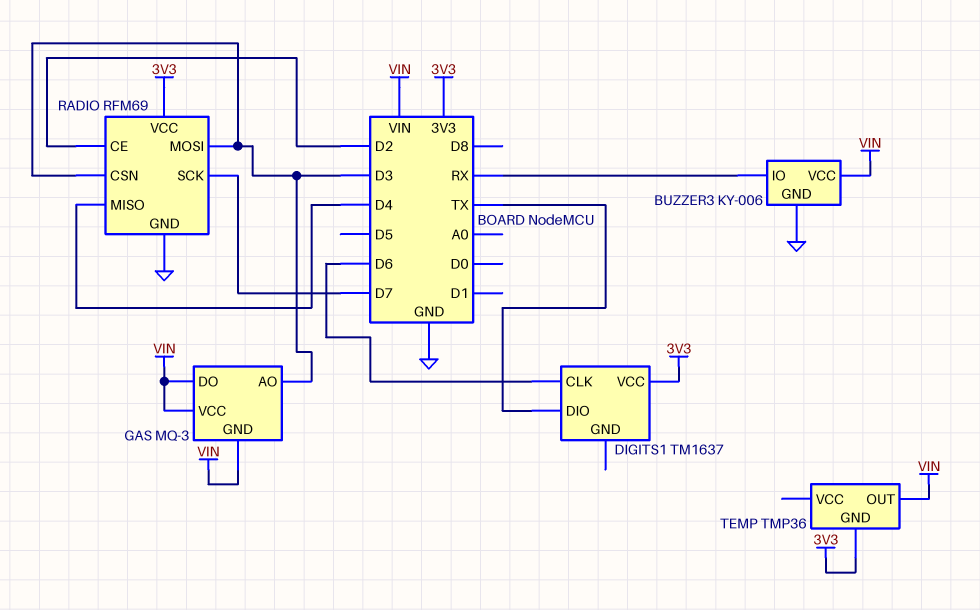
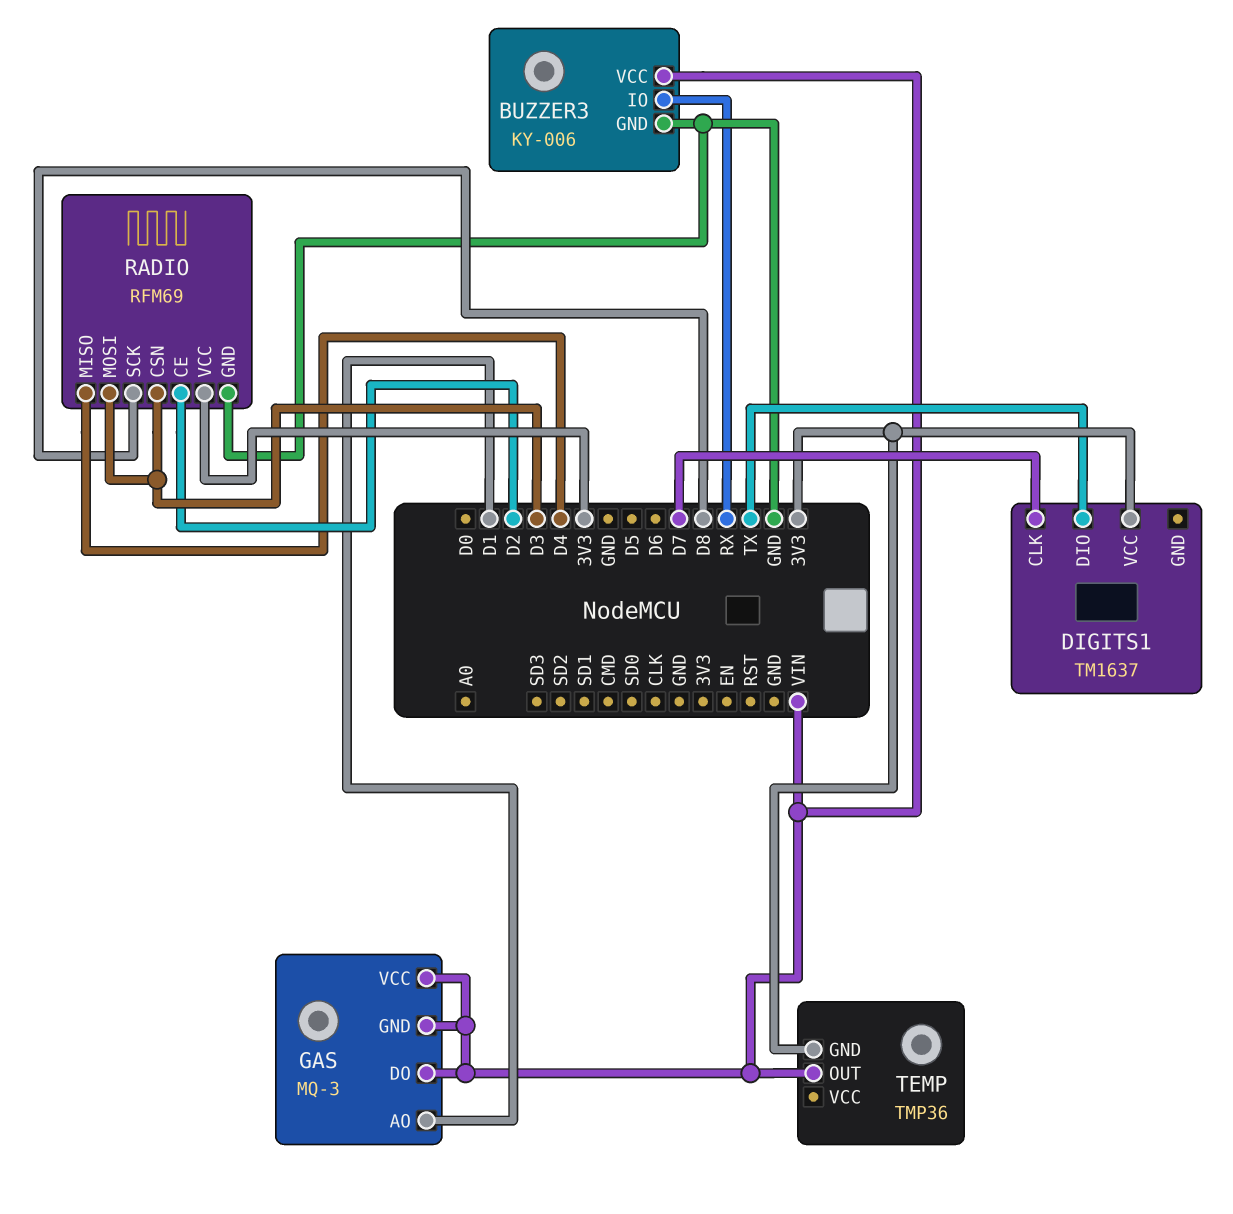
DIGITS1 pin CLK: D6 -> D7
GAS pin AO: D3 -> D1
RADIO pin SCK: D7 -> D8

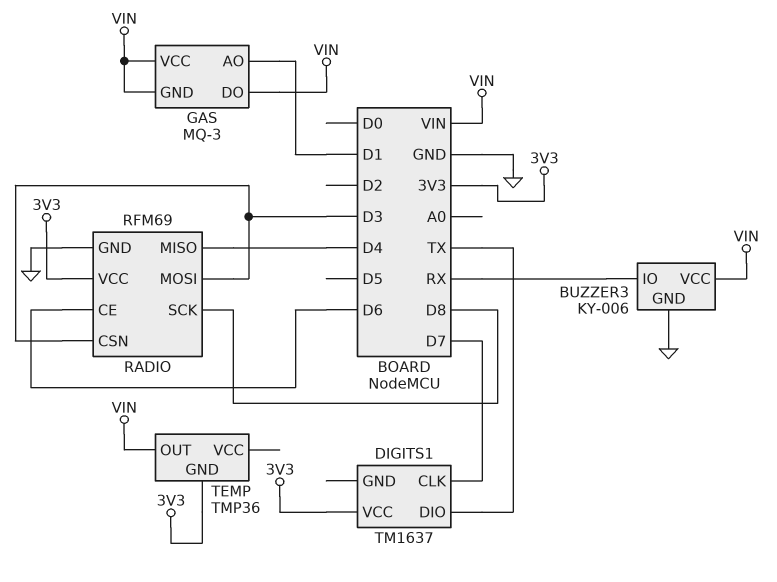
RADIO pin CE: D2 -> D6

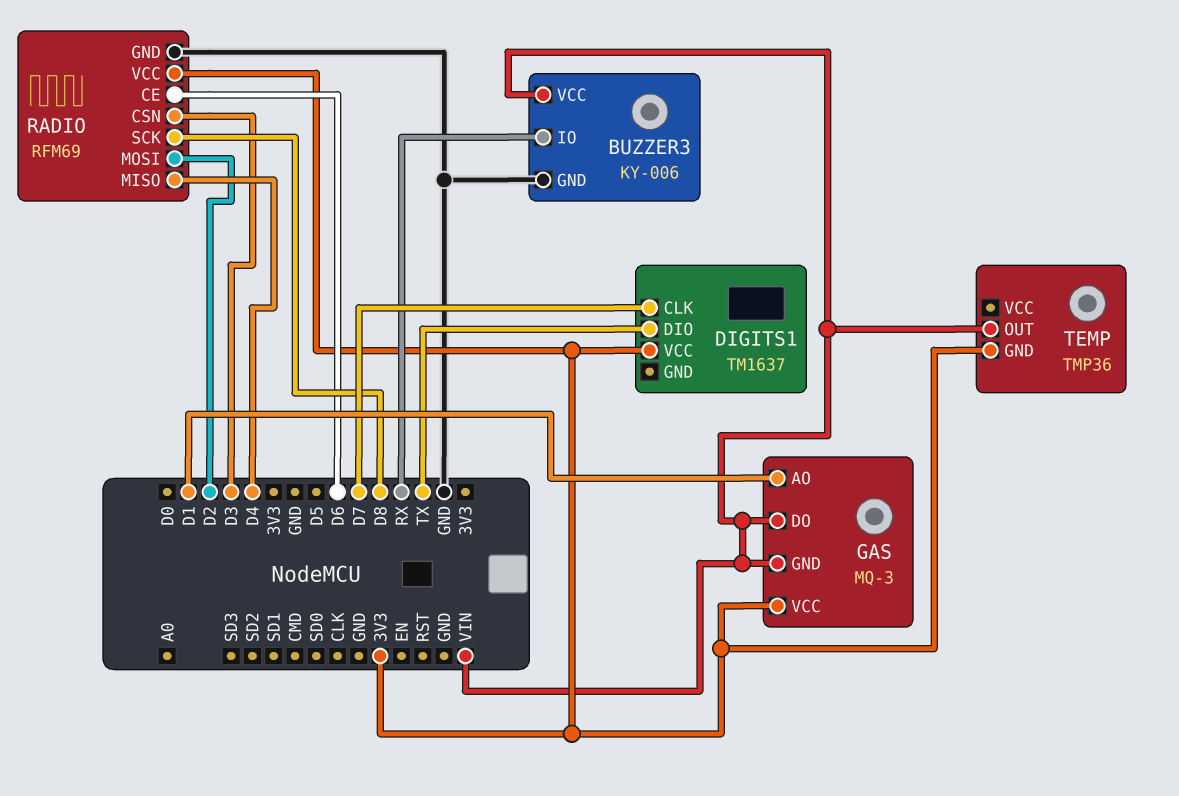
GAS pin VCC: VIN -> 3V3
RADIO pin MOSI: D3 -> D2

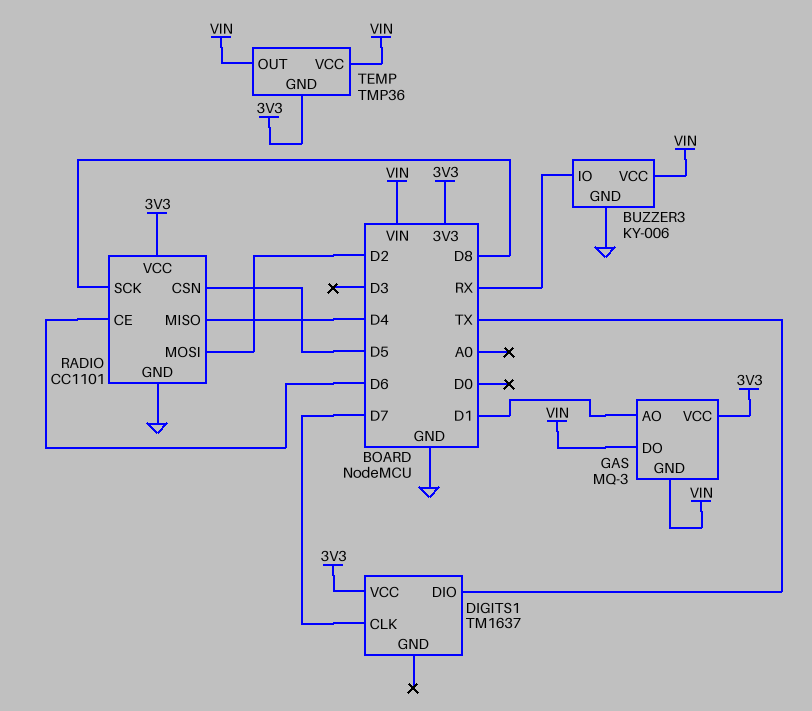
RADIO: RFM69 -> CC1101
RADIO pin CSN: D3 -> D5
TEMP pin VCC: none -> VIN

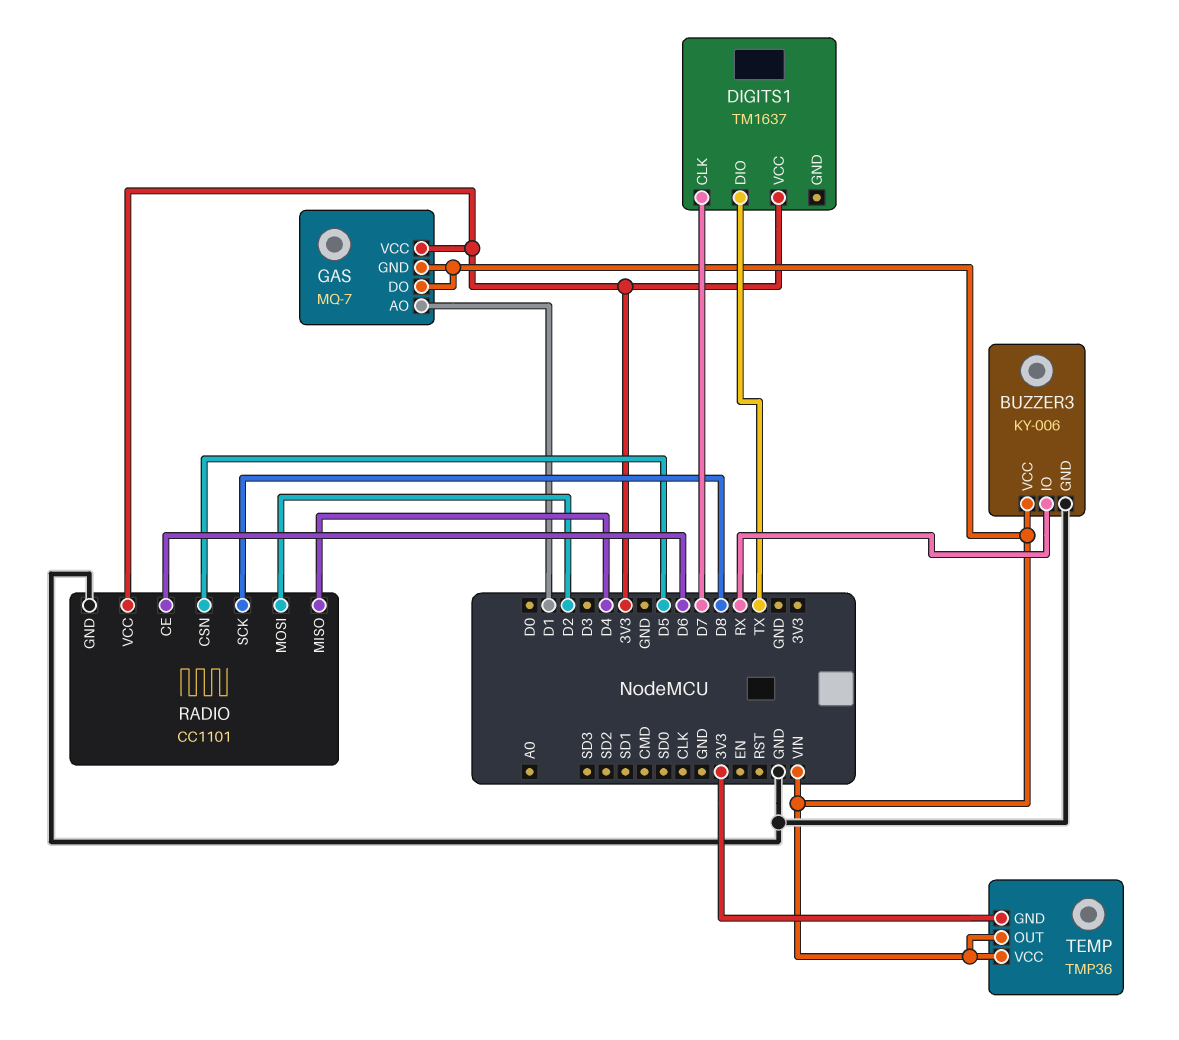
GAS: MQ-3 -> MQ-7

